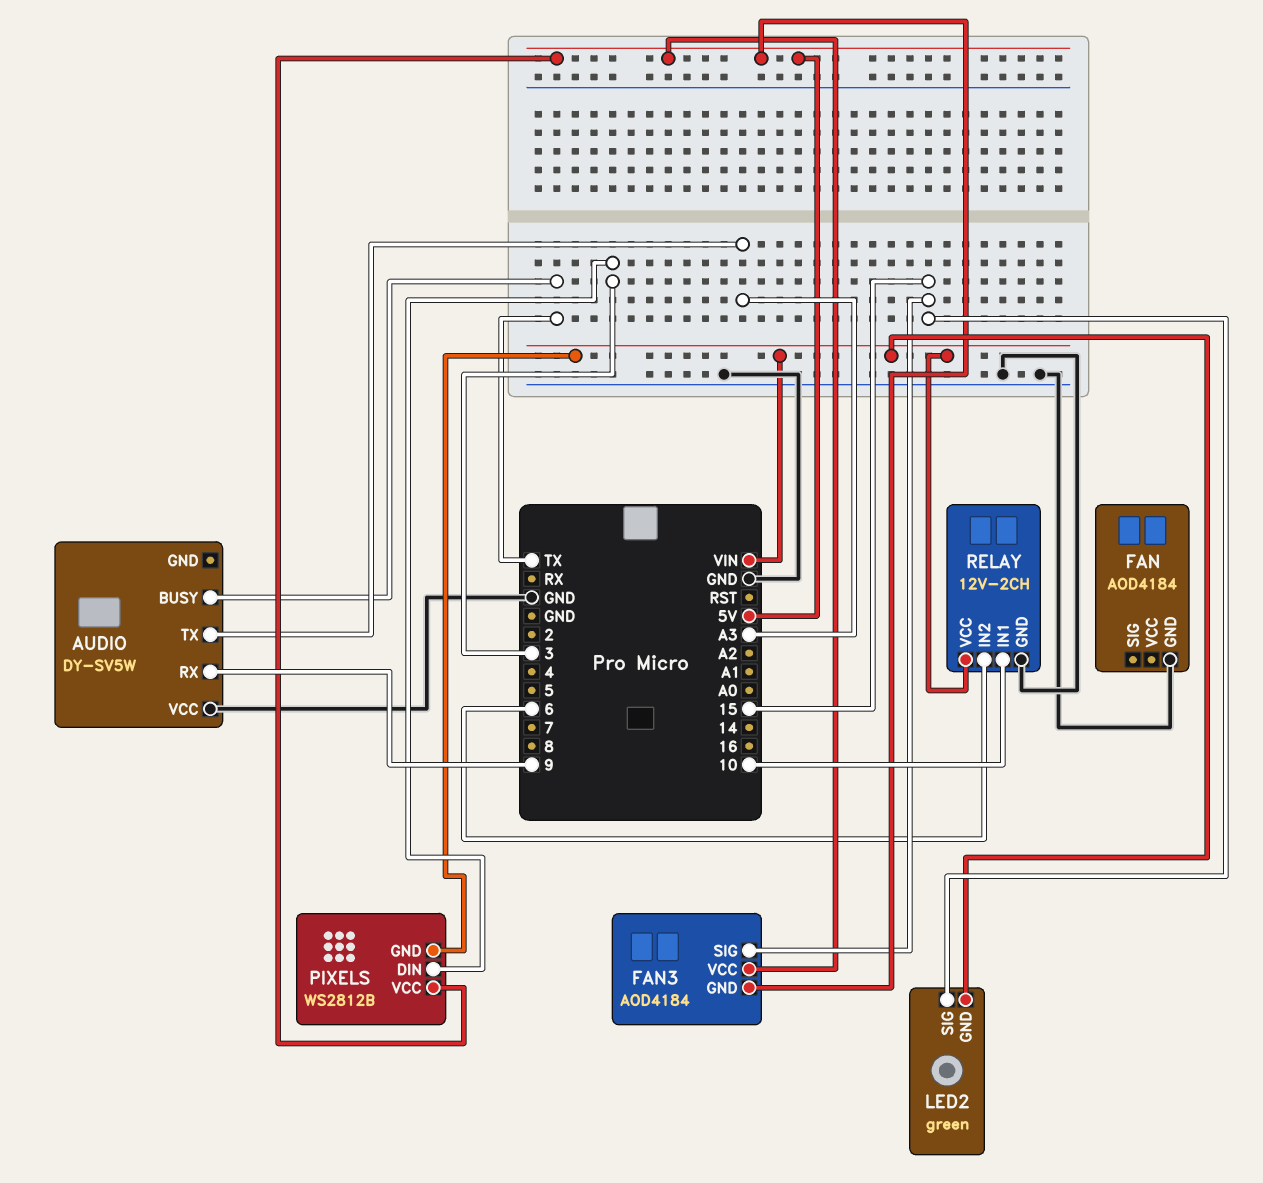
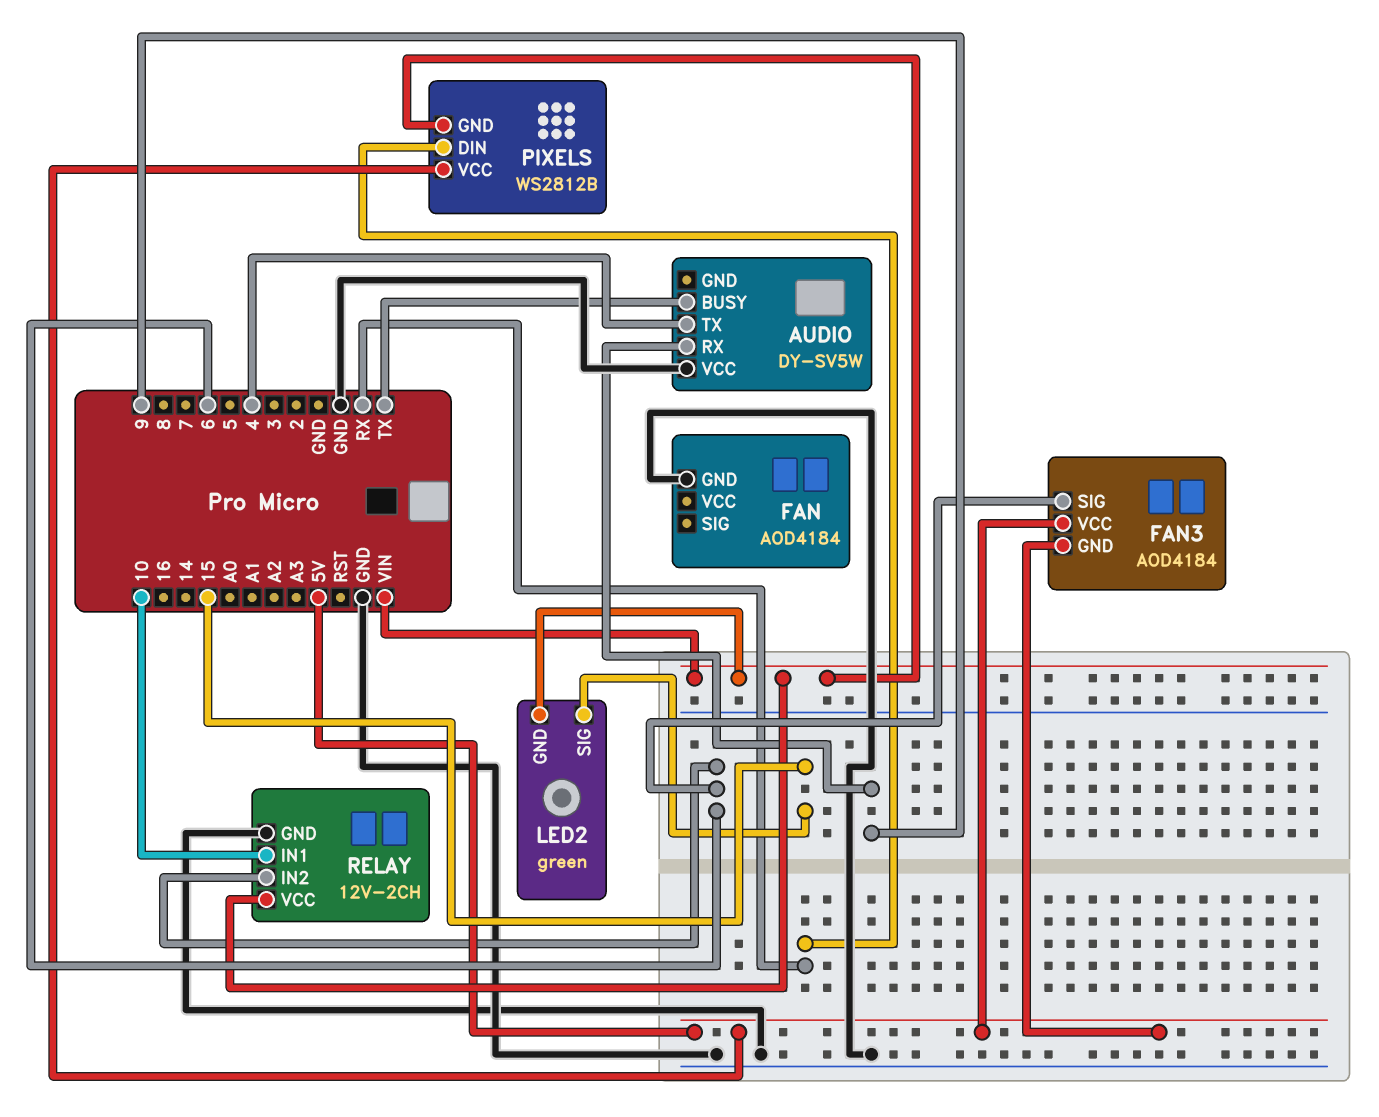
AUDIO pin TX: A3 -> 4
FAN3 pin SIG: 15 -> 6
PIXELS pin DIN: 3 -> RX

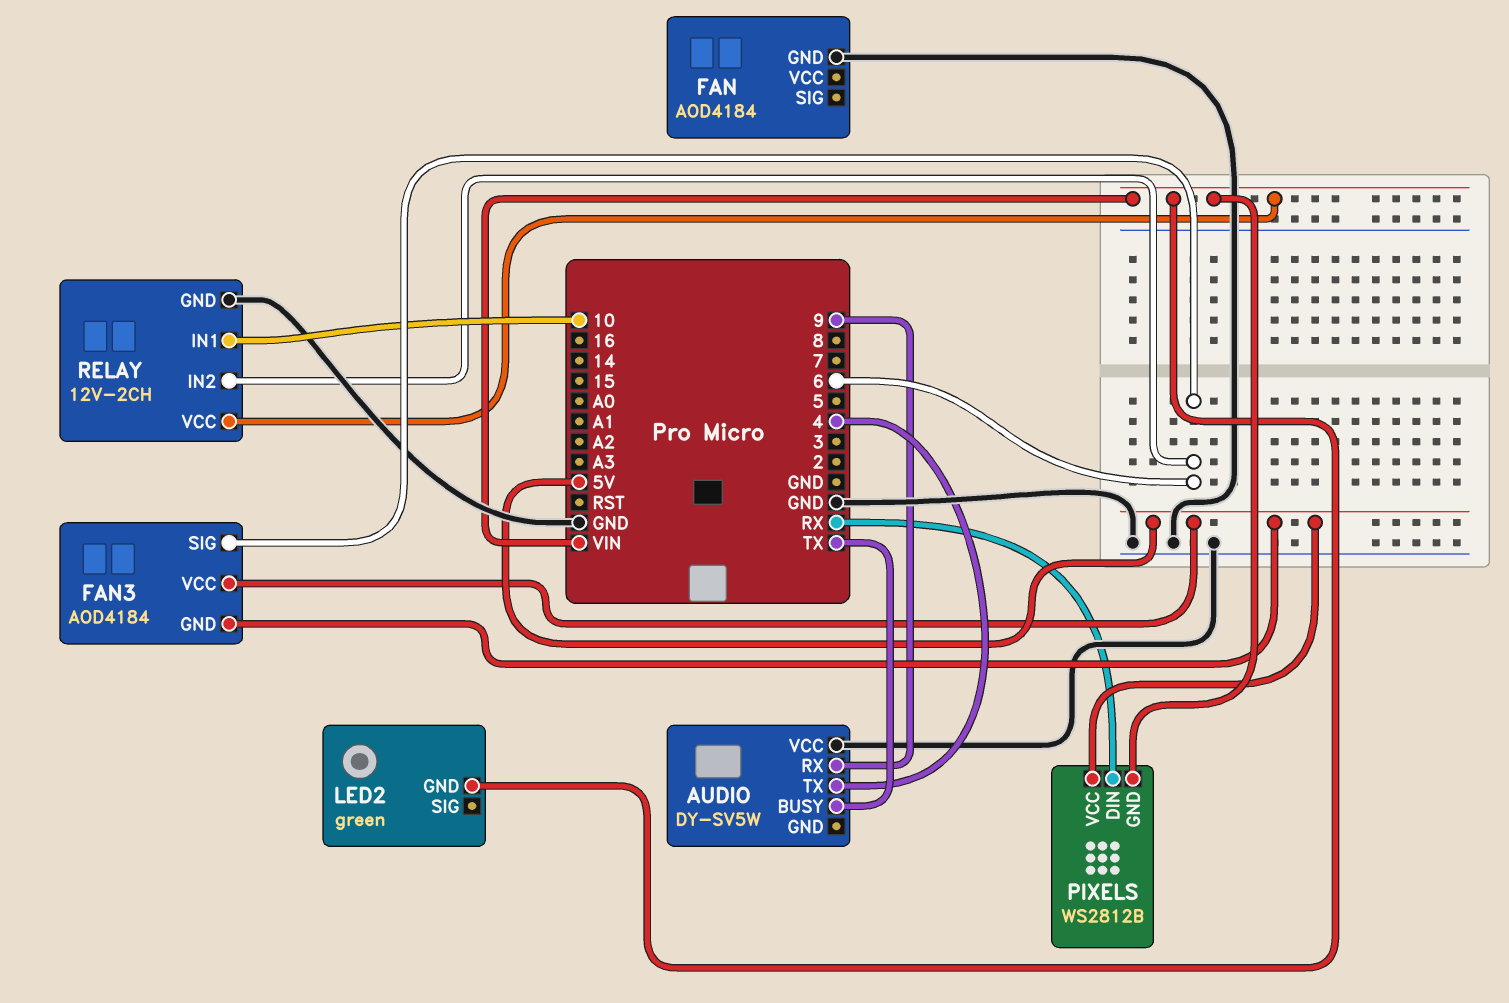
LED2 pin SIG: 15 -> none

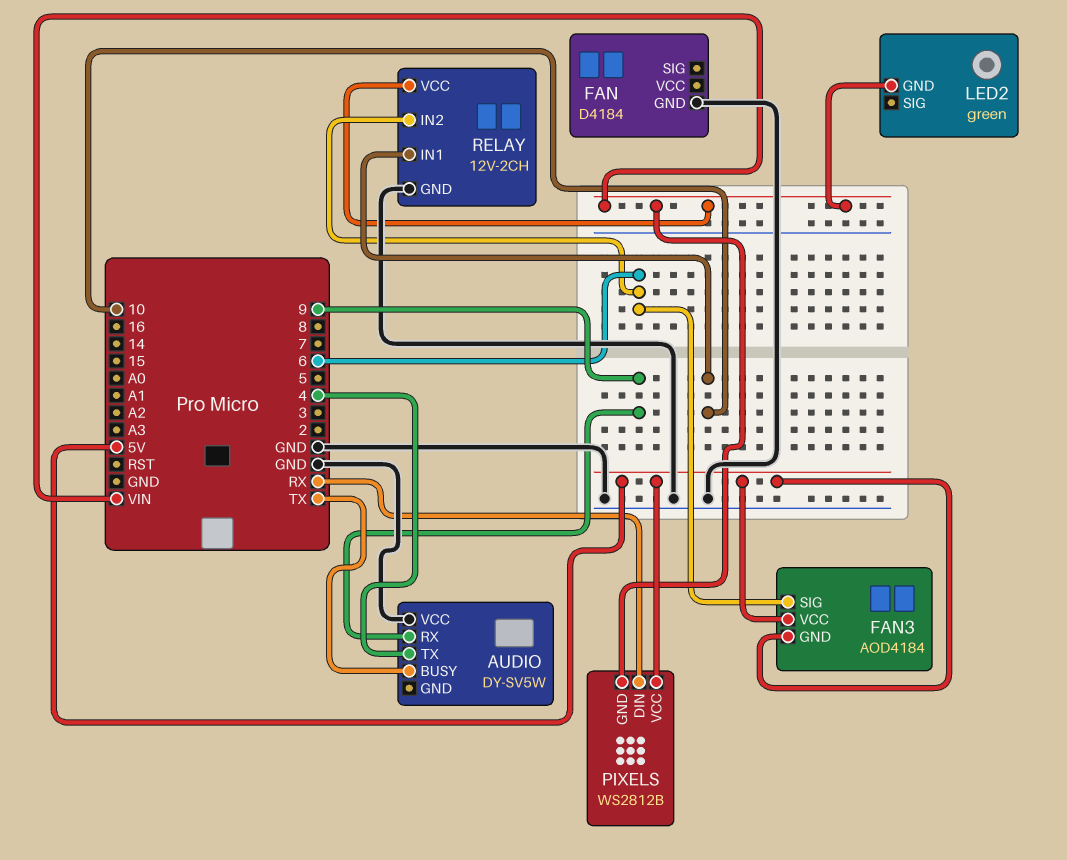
FAN: AOD4184 -> D4184

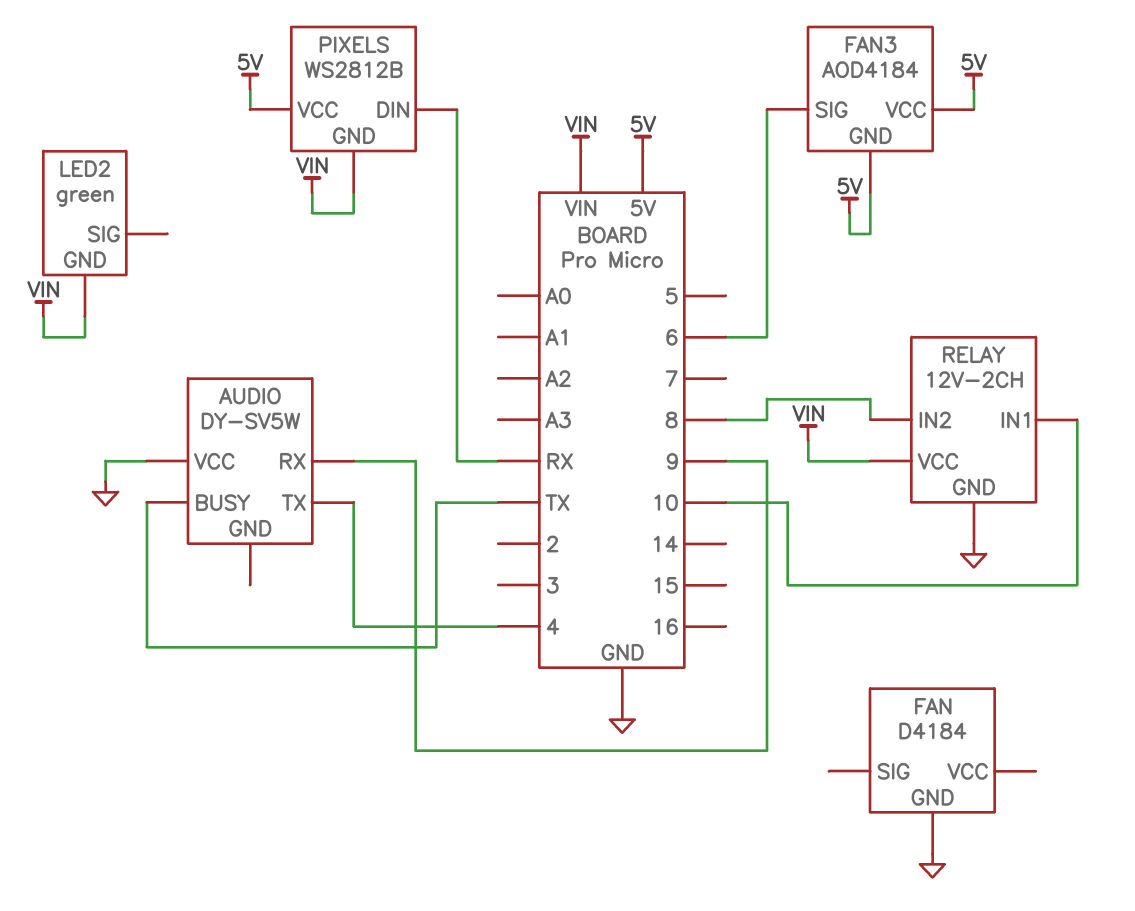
RELAY pin IN2: 6 -> 8

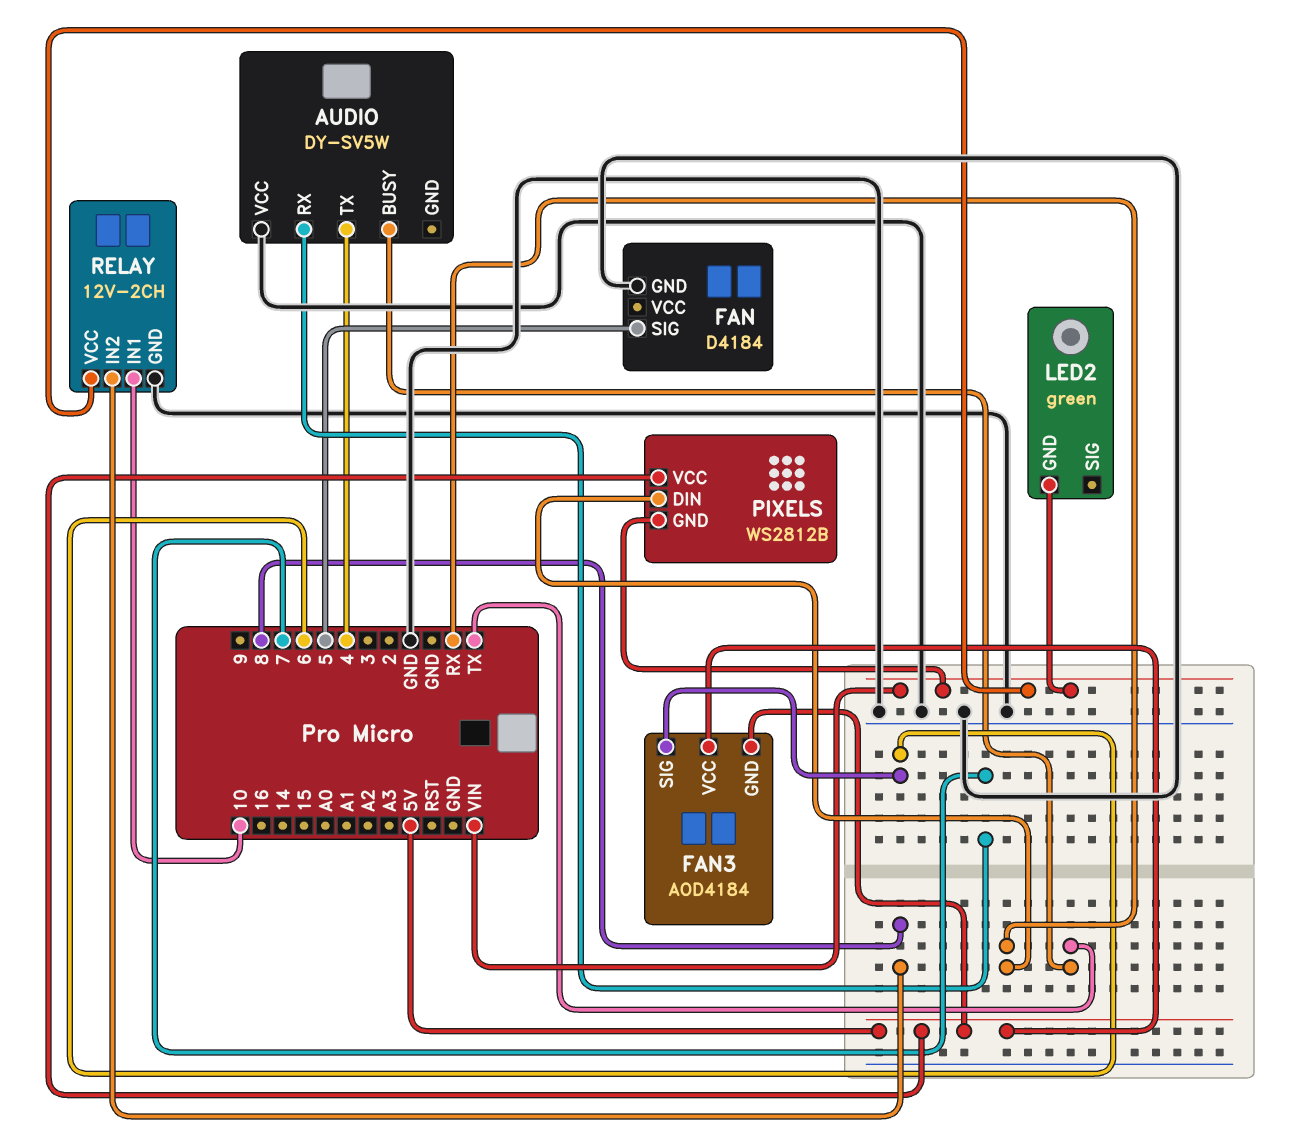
AUDIO pin RX: 9 -> 7
FAN pin SIG: none -> 5

